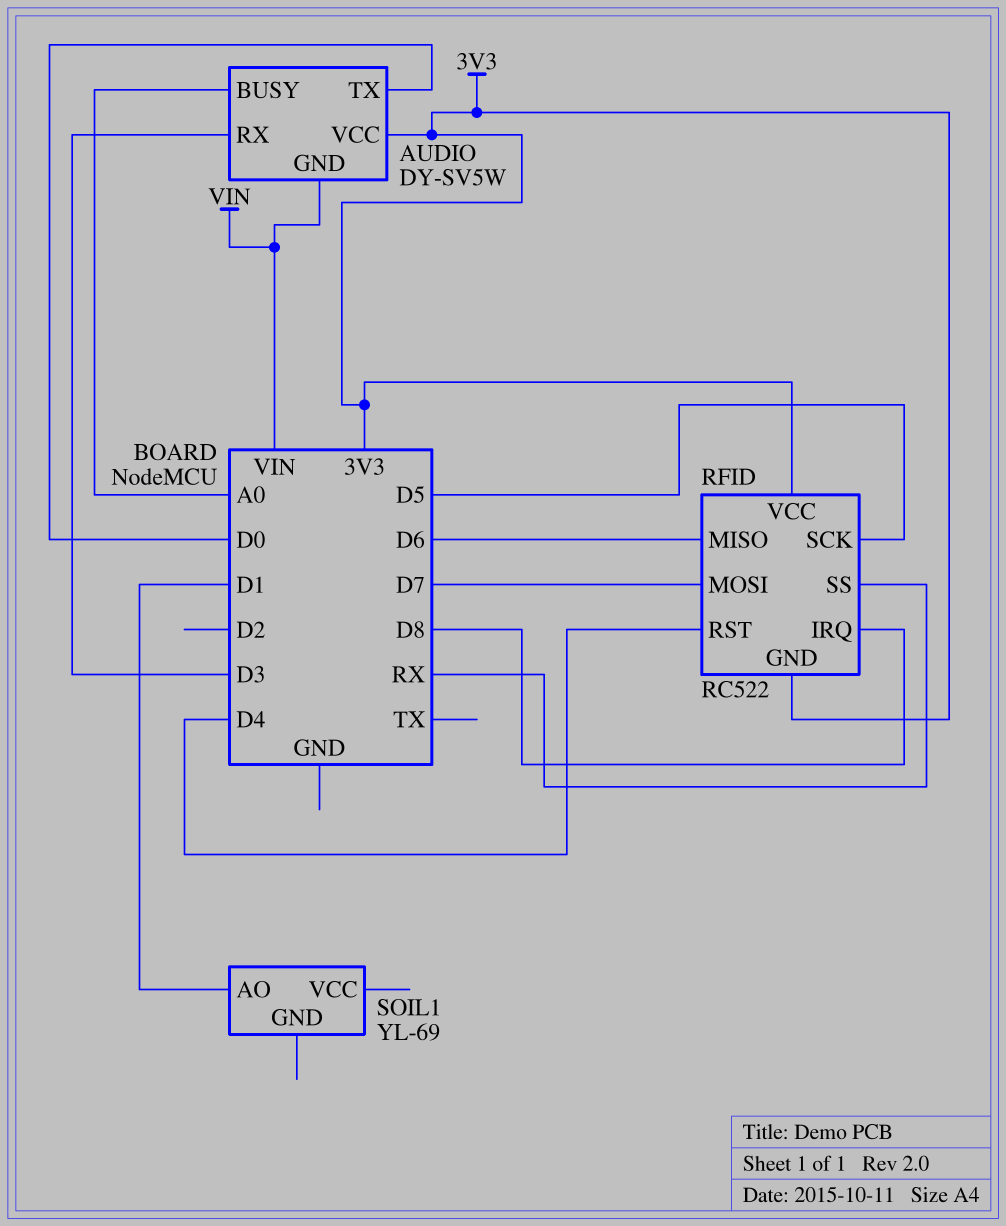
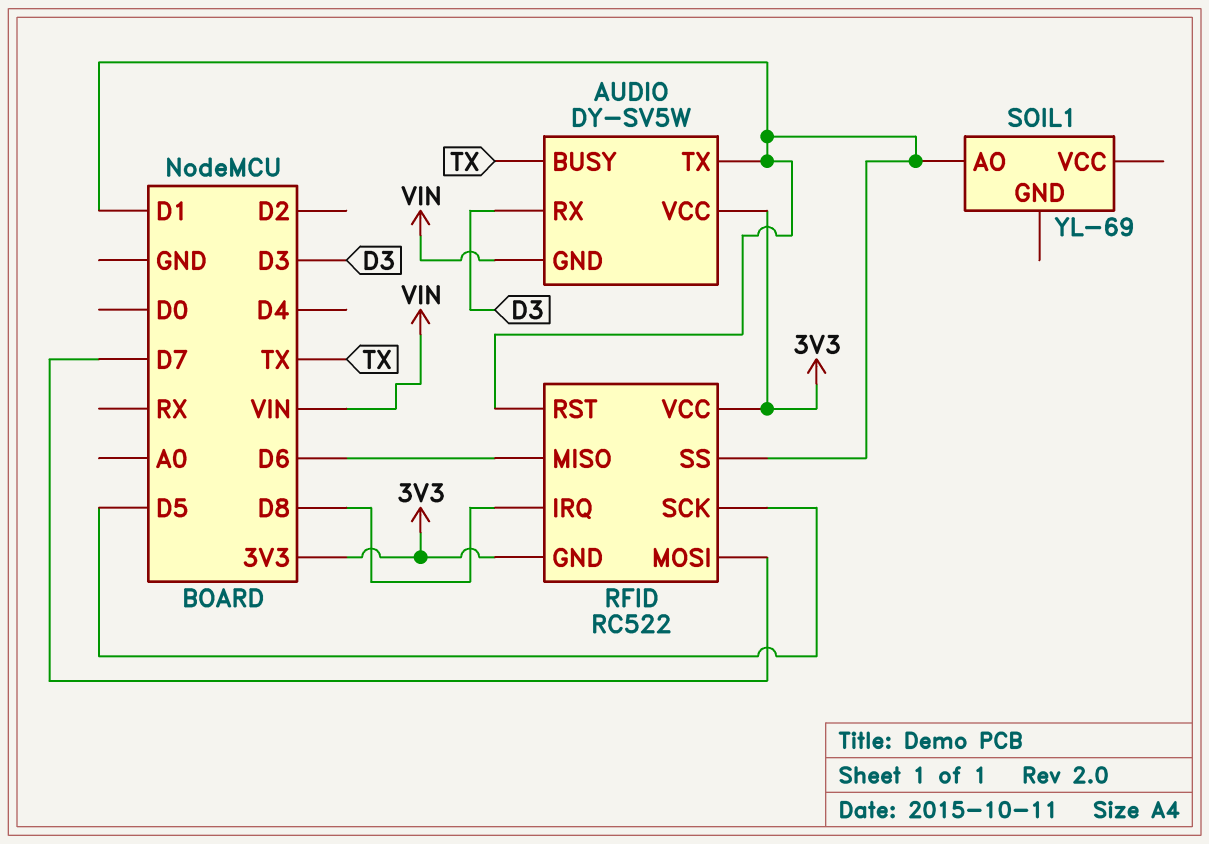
AUDIO pin BUSY: A0 -> TX
AUDIO pin TX: D0 -> D1
RFID pin RST: D4 -> D1
RFID pin SS: RX -> D1

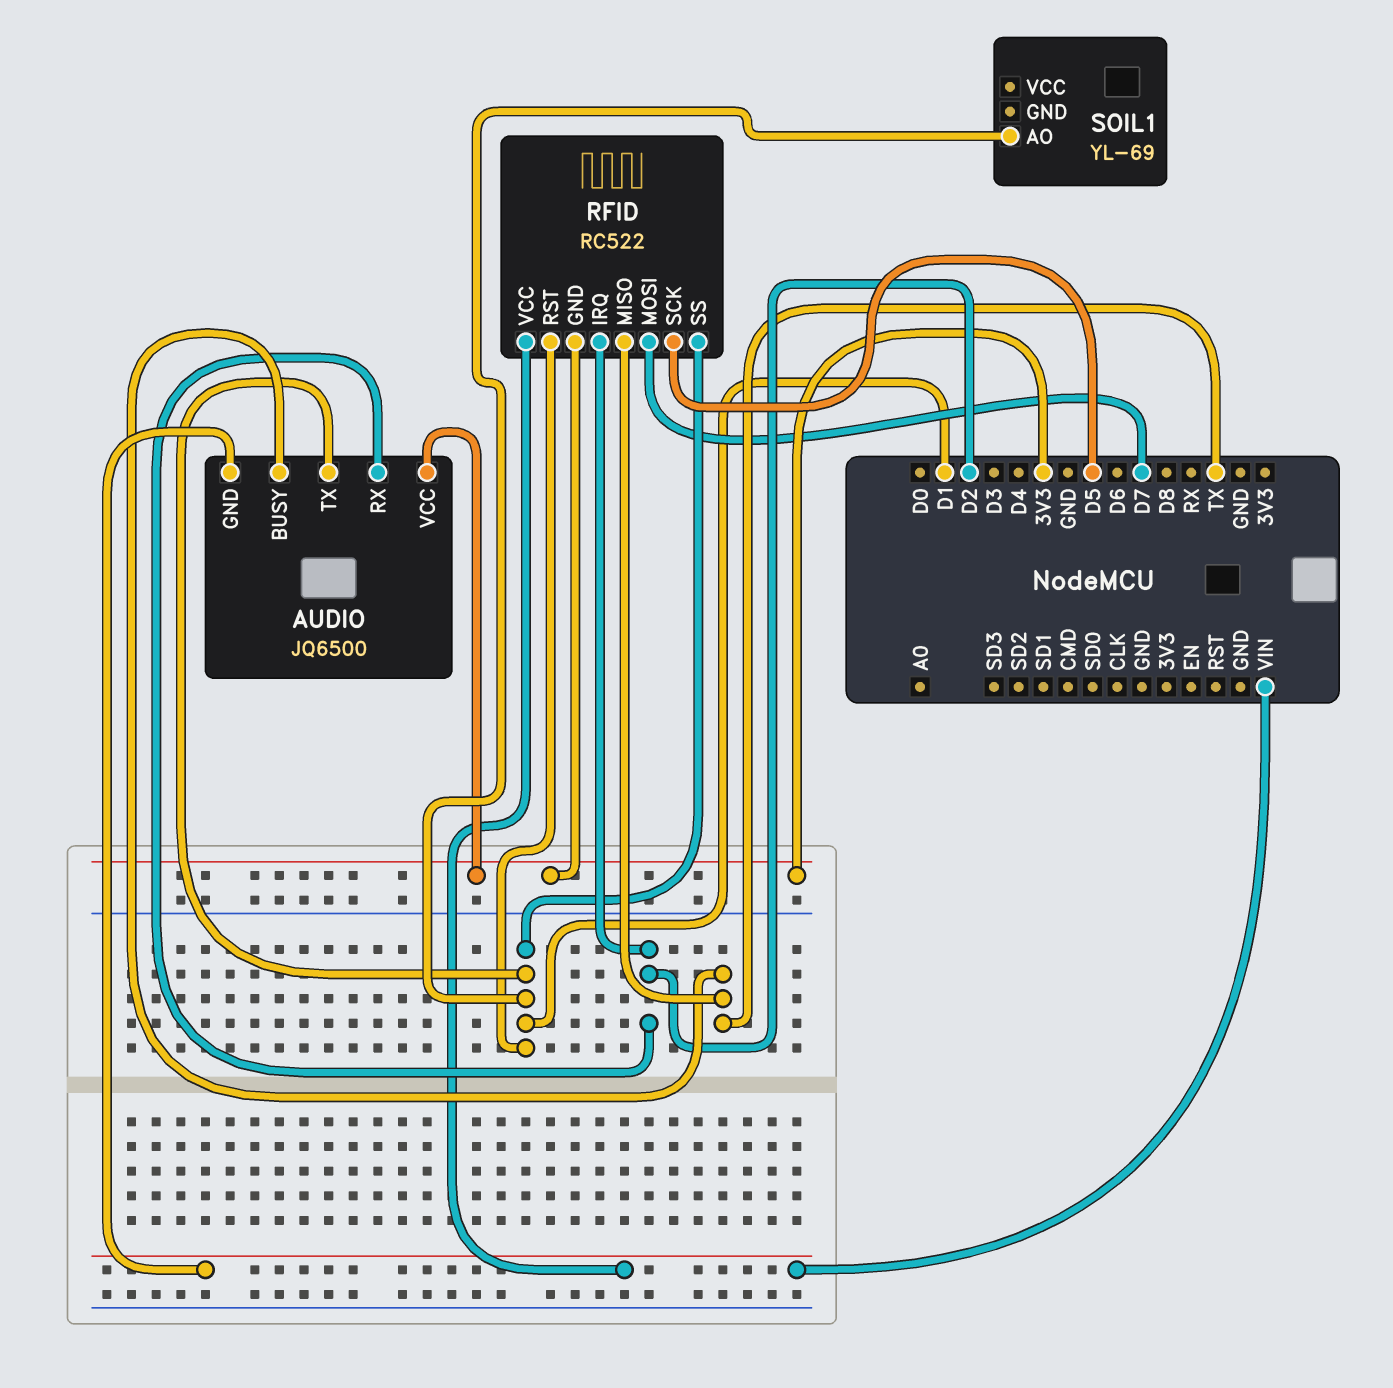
AUDIO: DY-SV5W -> JQ6500
AUDIO pin RX: D3 -> D2
RFID pin IRQ: D8 -> D2
RFID pin MISO: D6 -> TX
RFID pin VCC: 3V3 -> VIN

